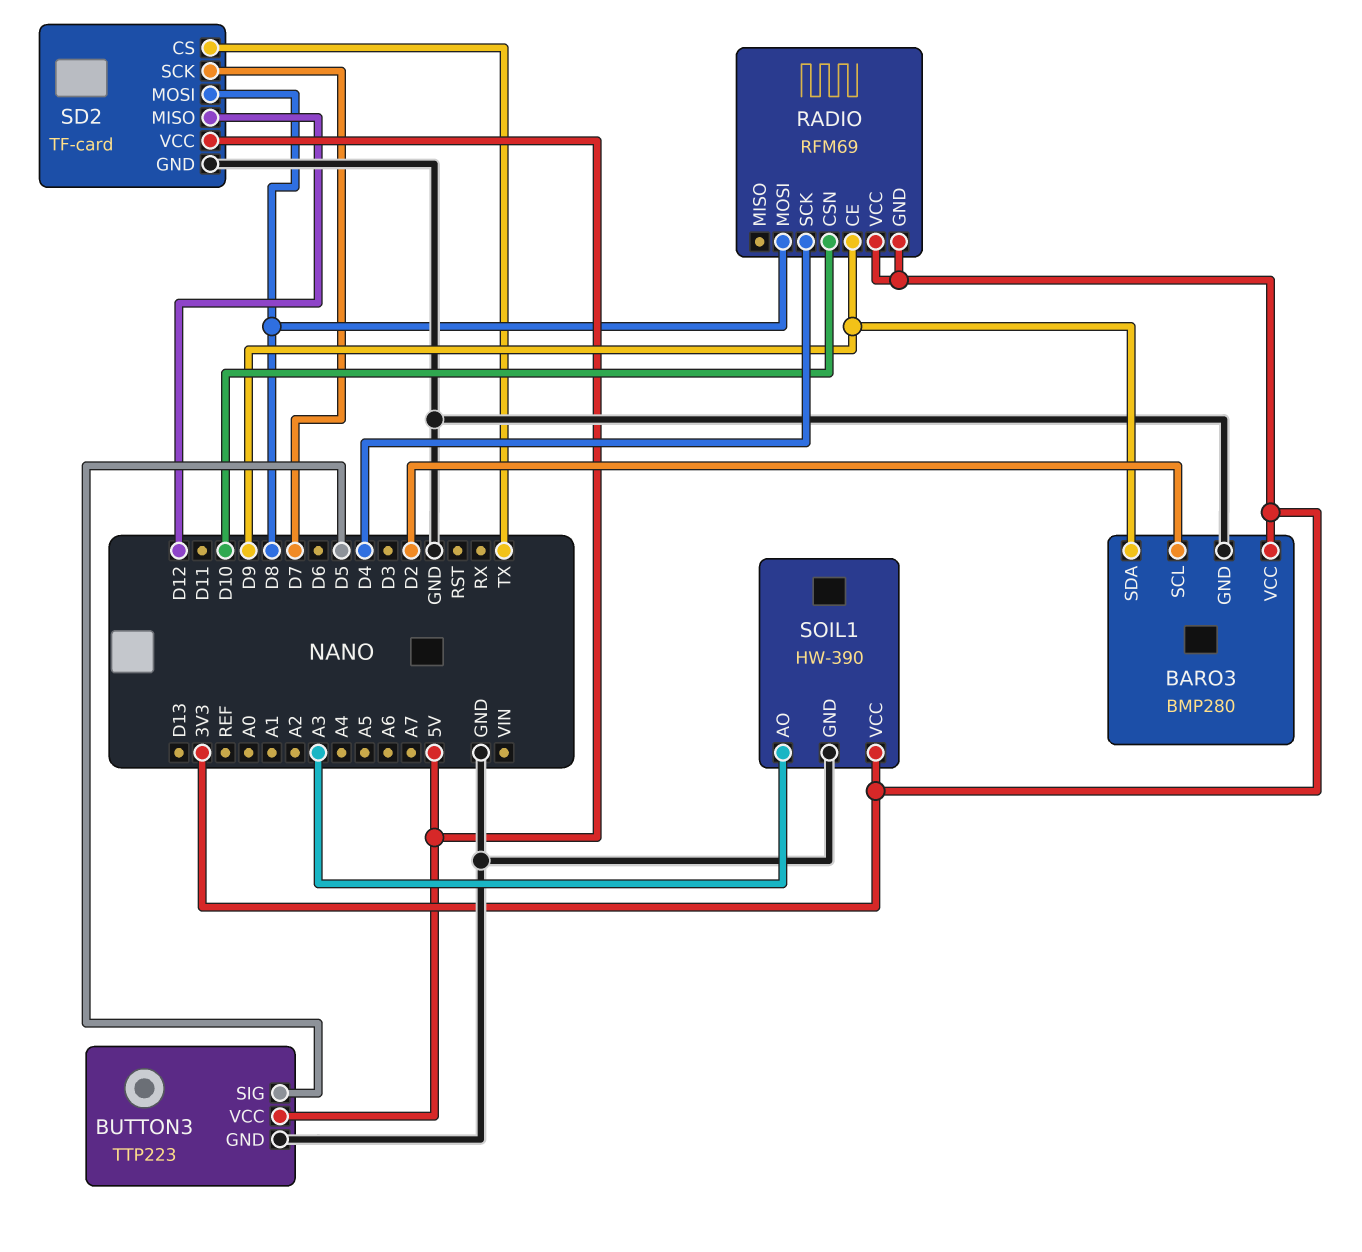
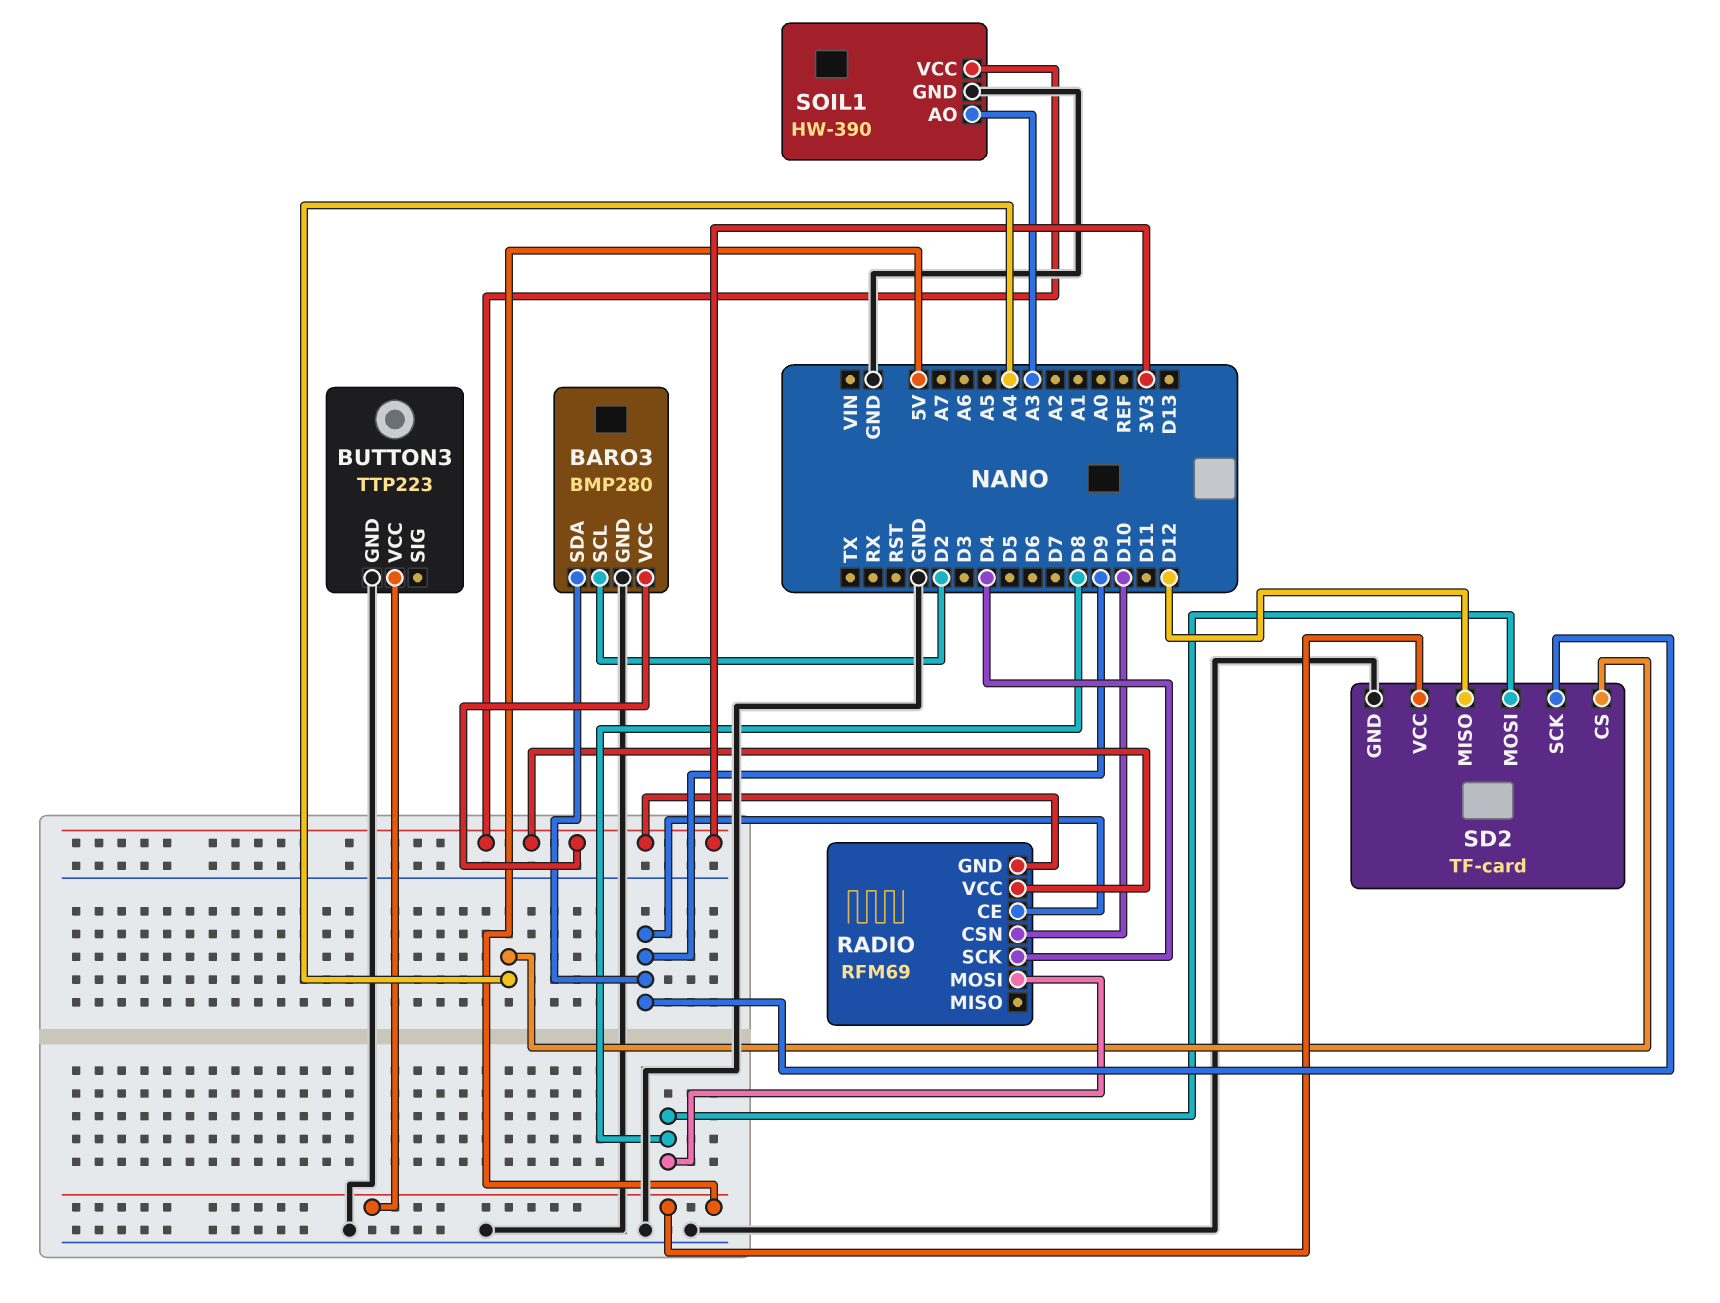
BUTTON3 pin SIG: D5 -> none
SD2 pin CS: TX -> A4
SD2 pin SCK: D7 -> D9

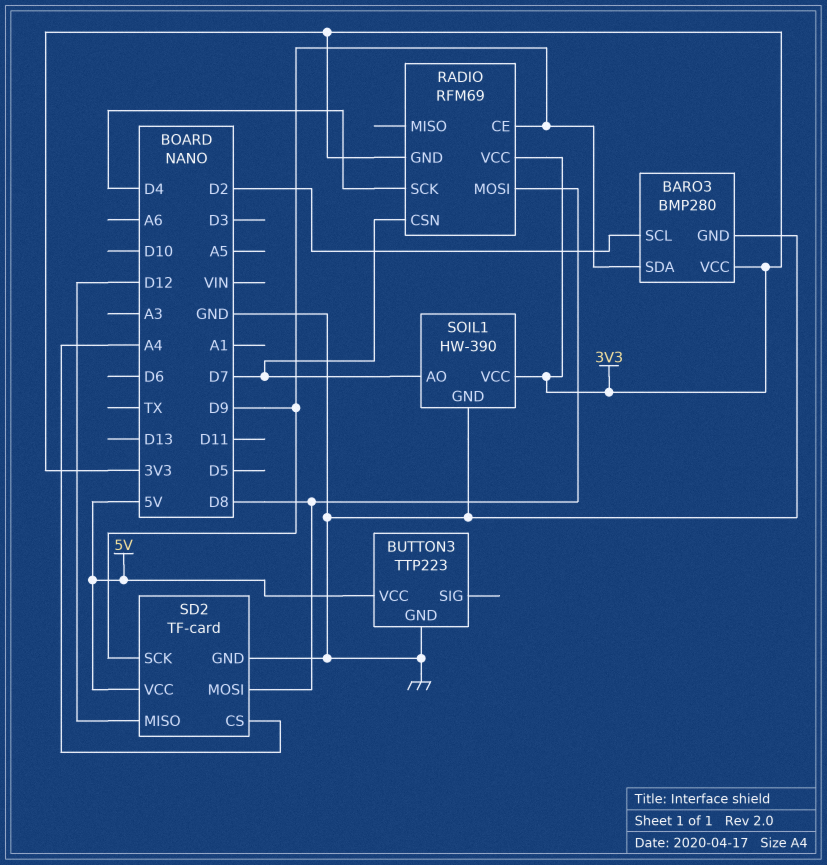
RADIO pin CSN: D10 -> D7
SOIL1 pin AO: A3 -> D7

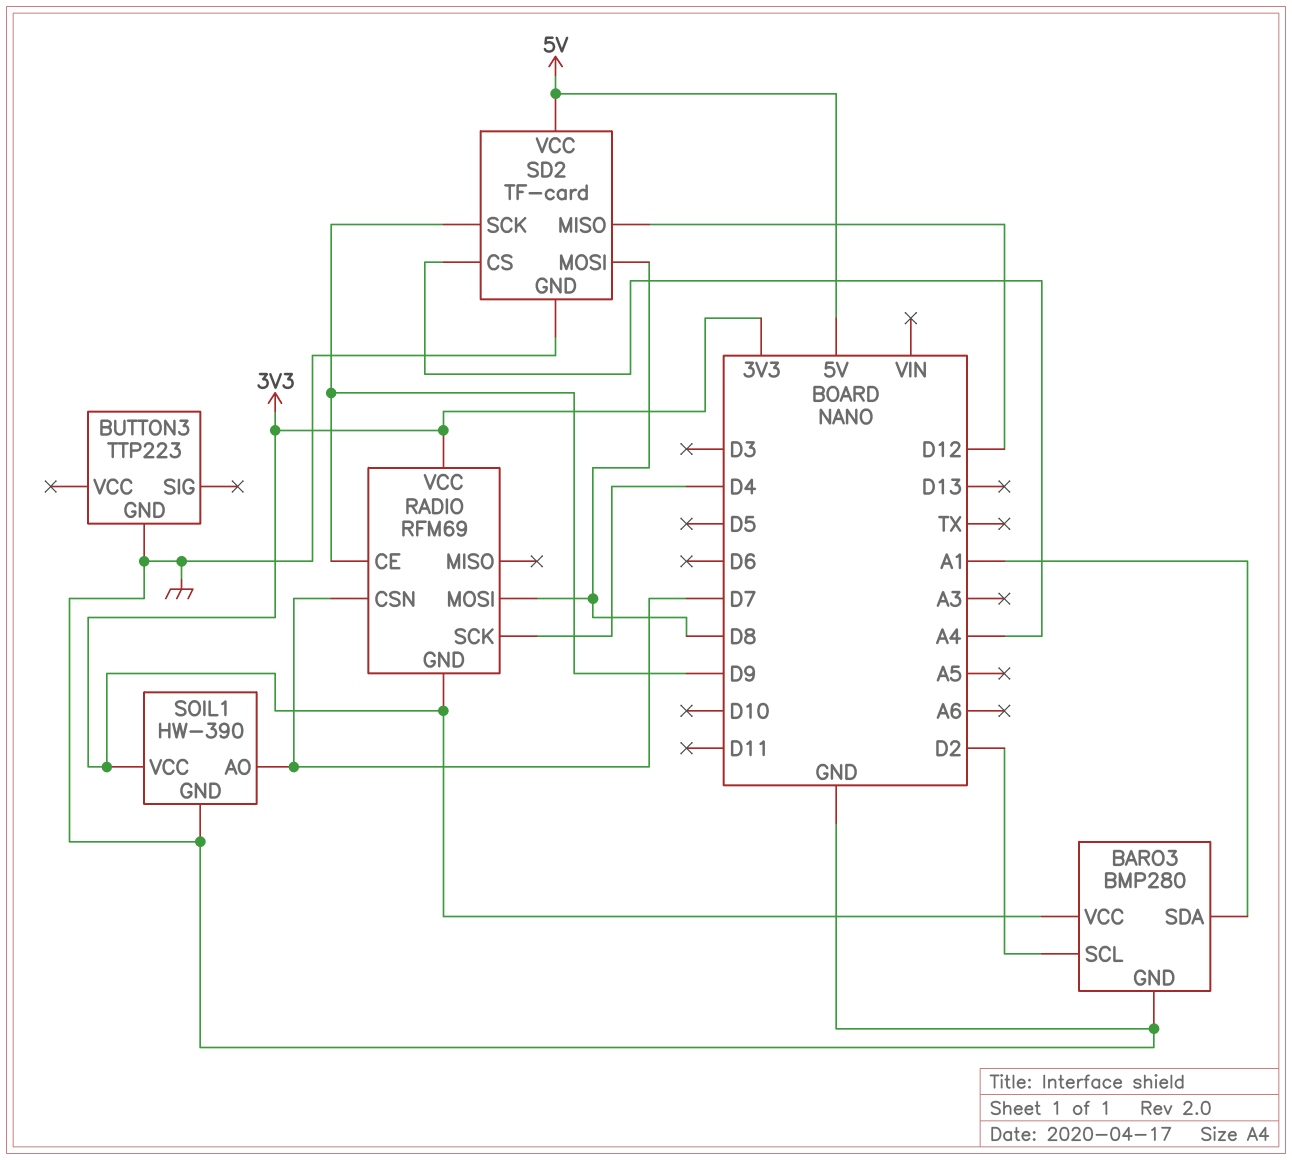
BARO3 pin SDA: D9 -> A1
BUTTON3 pin VCC: 5V -> none

